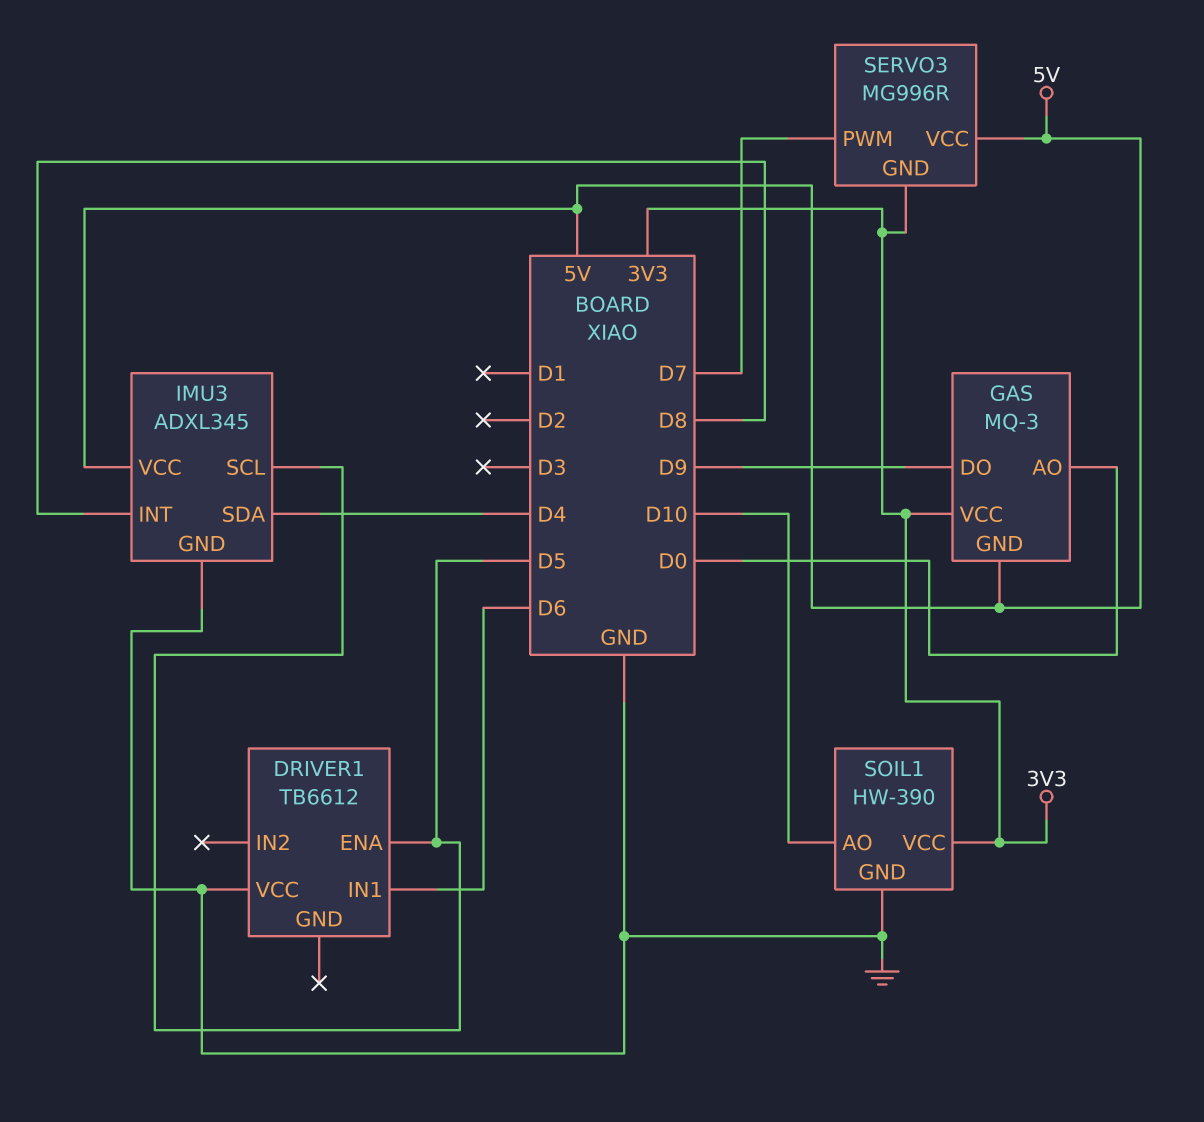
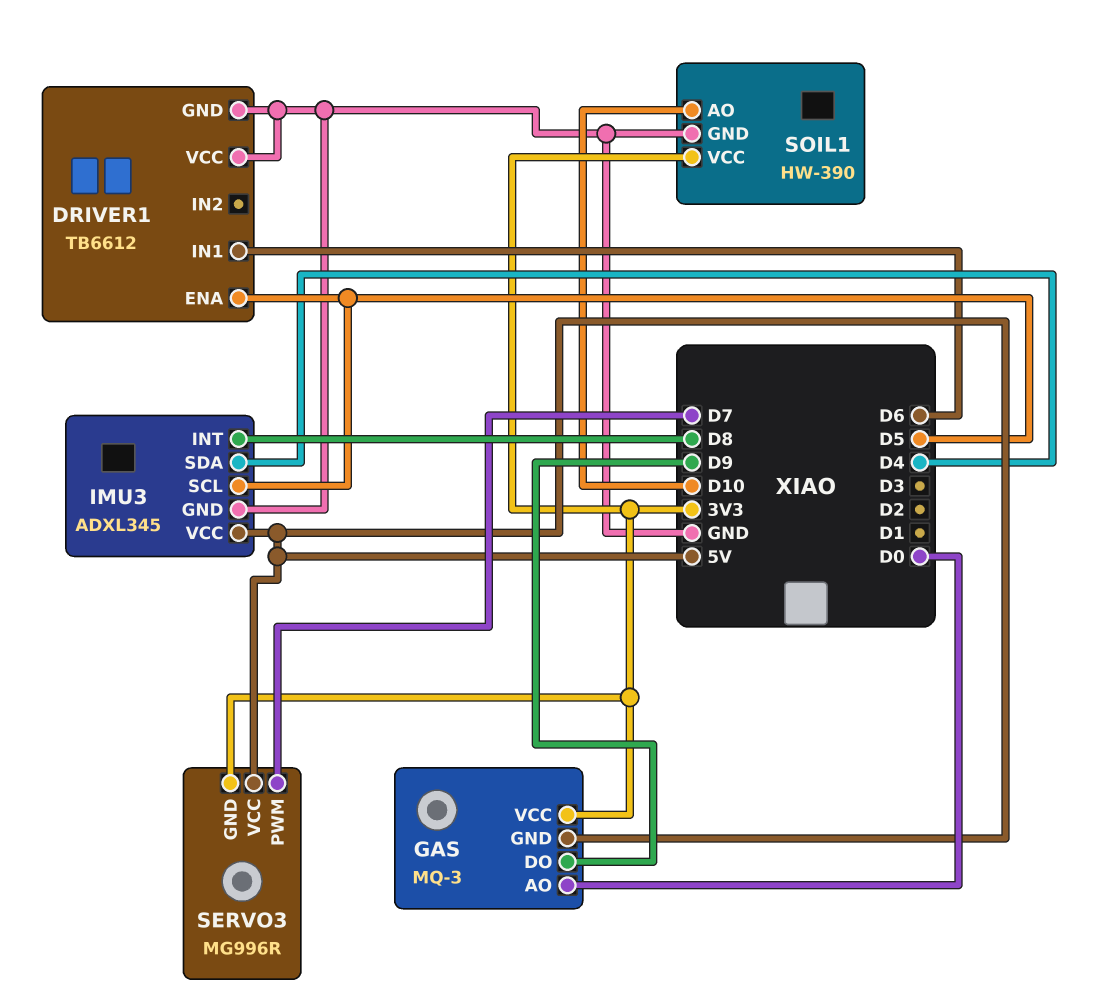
DRIVER1 pin GND: none -> GND

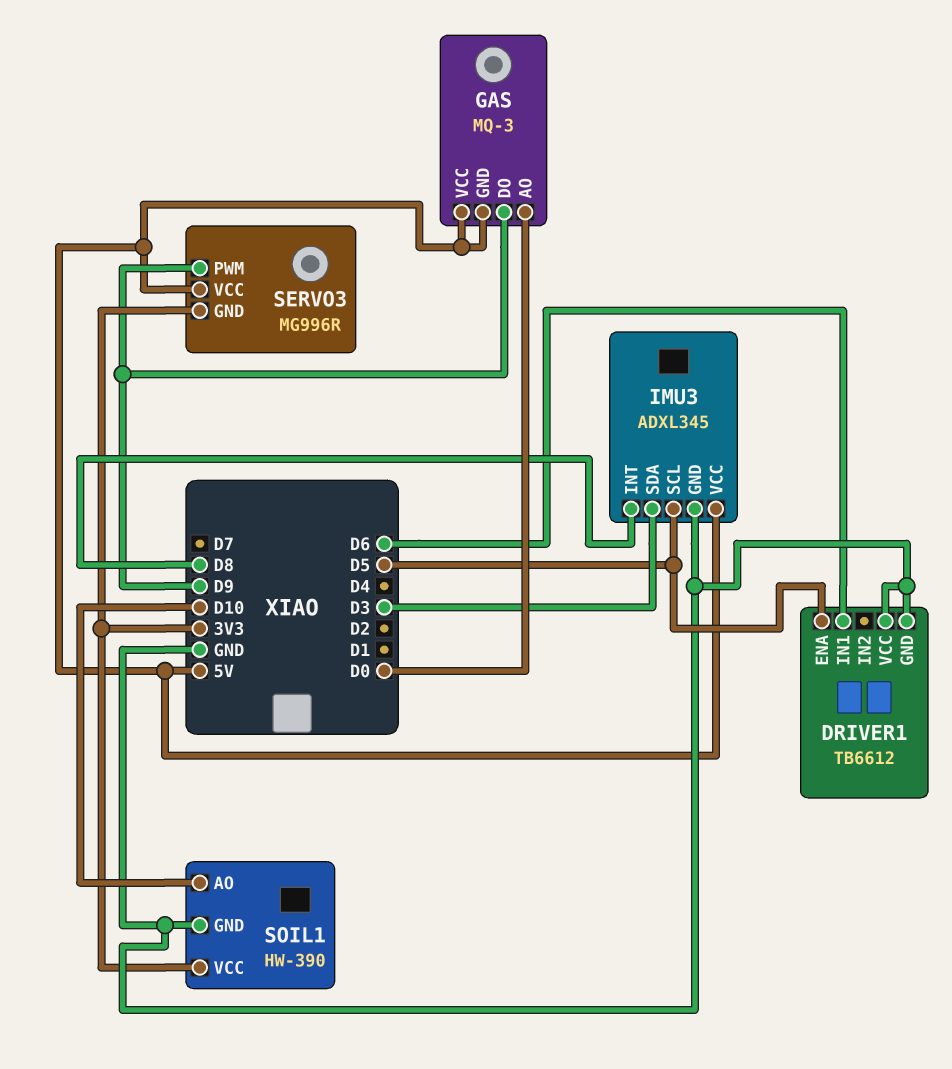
GAS pin VCC: 3V3 -> 5V
IMU3 pin SDA: D4 -> D3
SERVO3 pin PWM: D7 -> D9

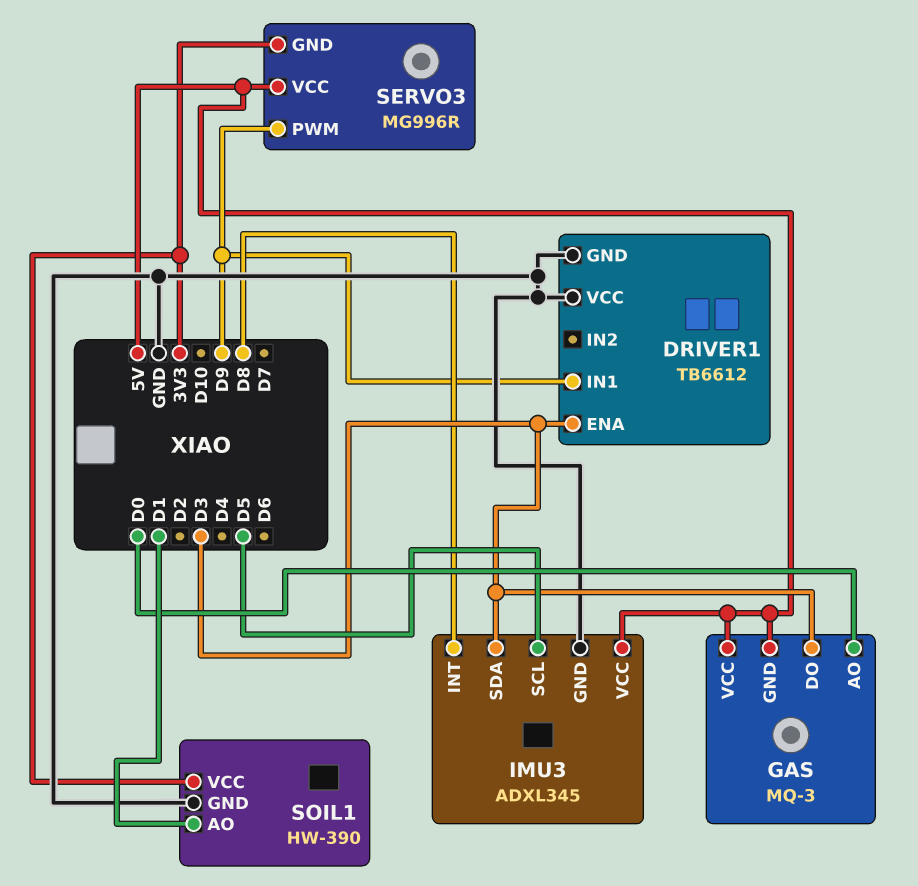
DRIVER1 pin ENA: D5 -> D3
DRIVER1 pin IN1: D6 -> D9
GAS pin DO: D9 -> D3
SOIL1 pin AO: D10 -> D1

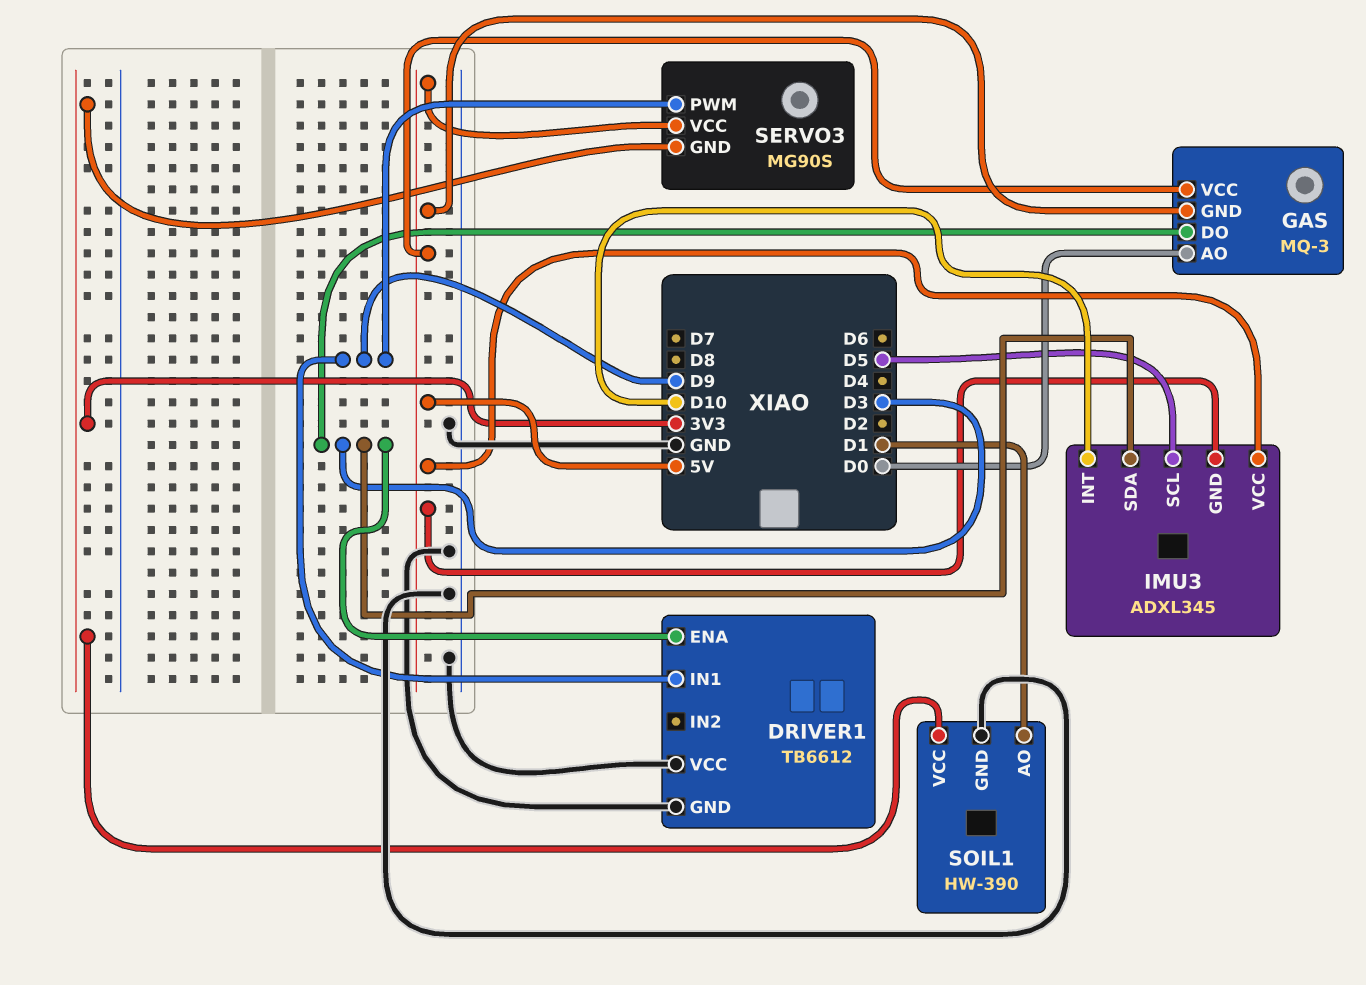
IMU3 pin GND: GND -> 5V
IMU3 pin INT: D8 -> D10
SERVO3: MG996R -> MG90S

